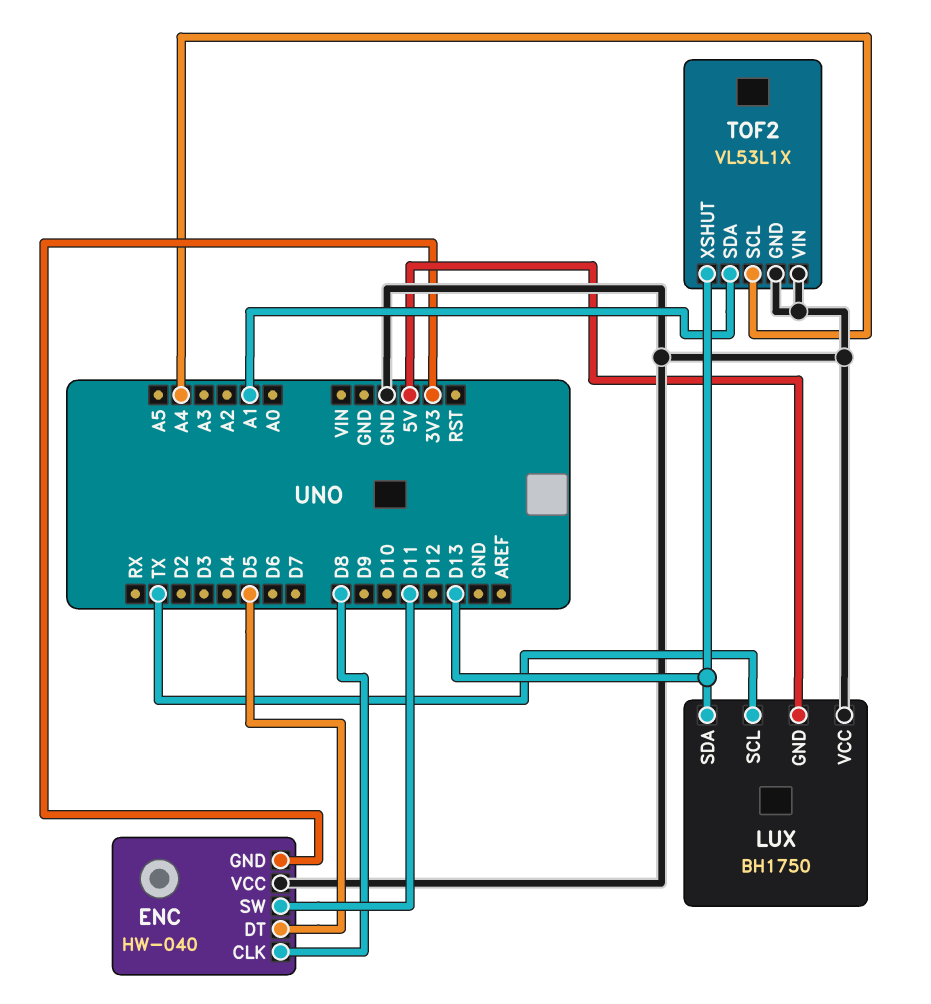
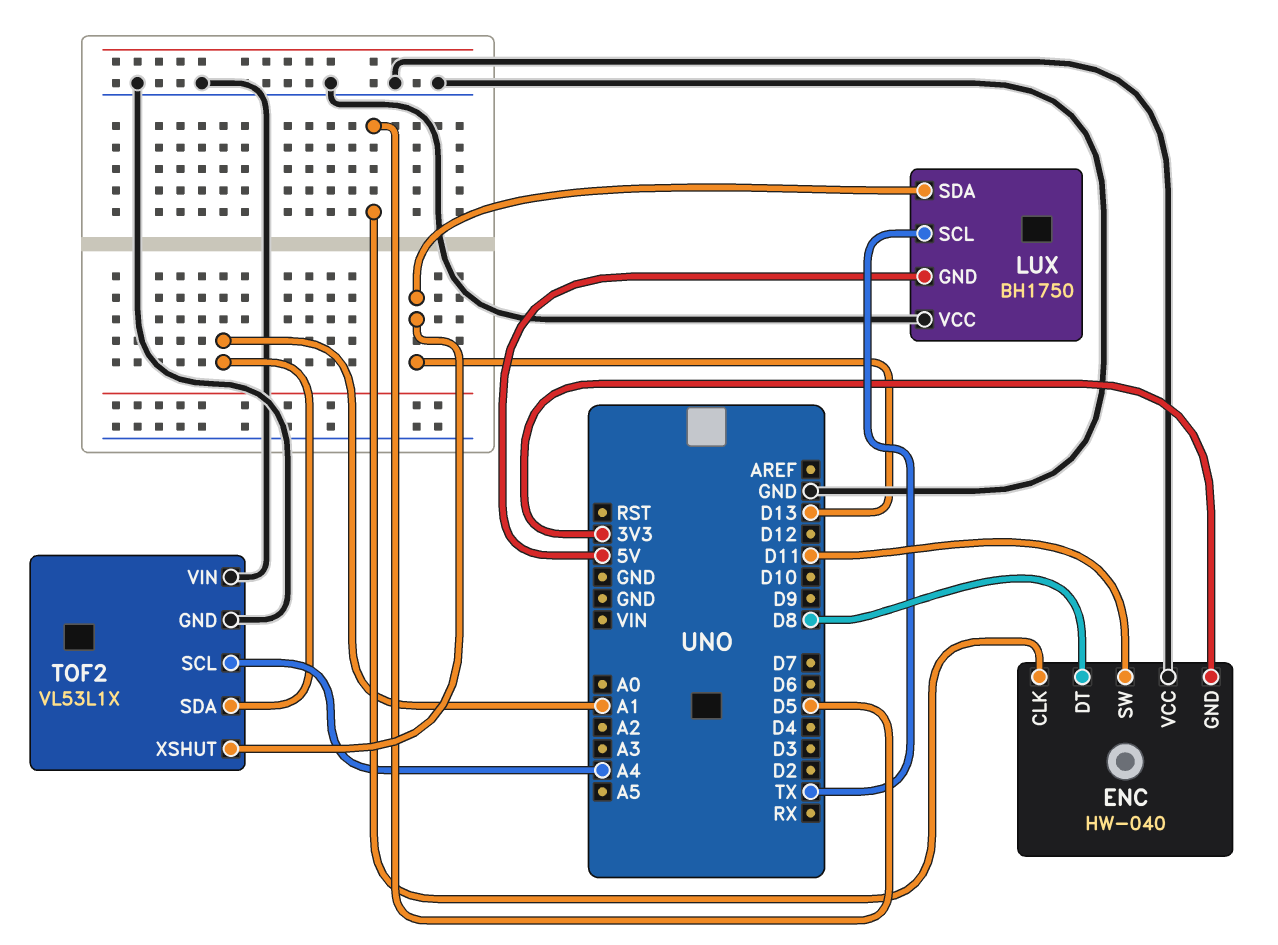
ENC pin CLK: D8 -> D5
ENC pin DT: D5 -> D8

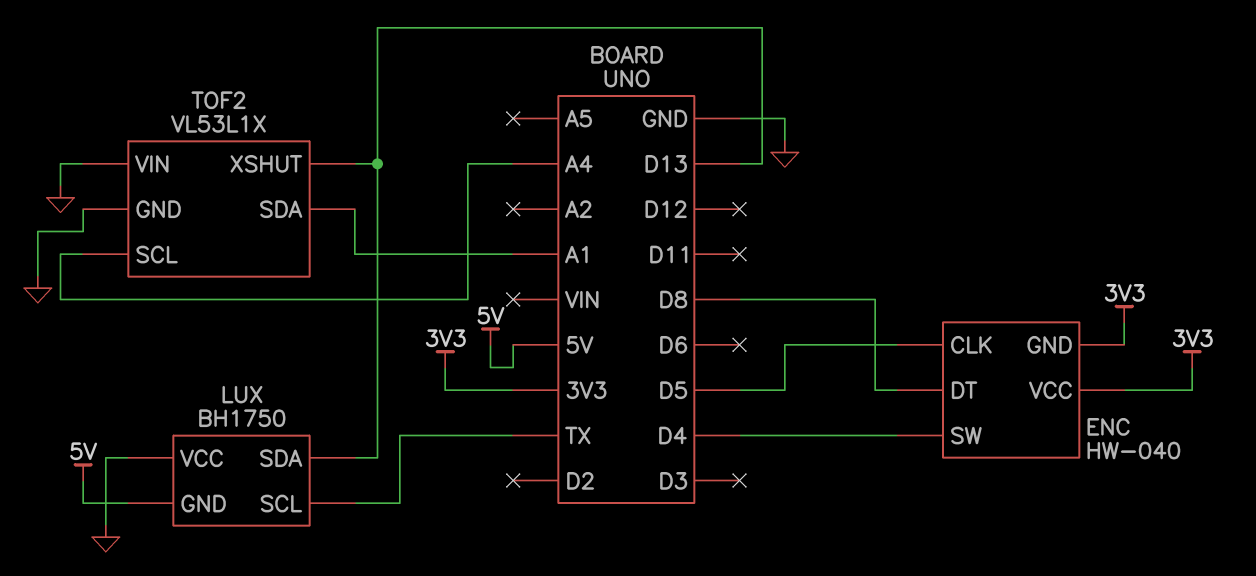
ENC pin SW: D11 -> D4
ENC pin VCC: GND -> 3V3

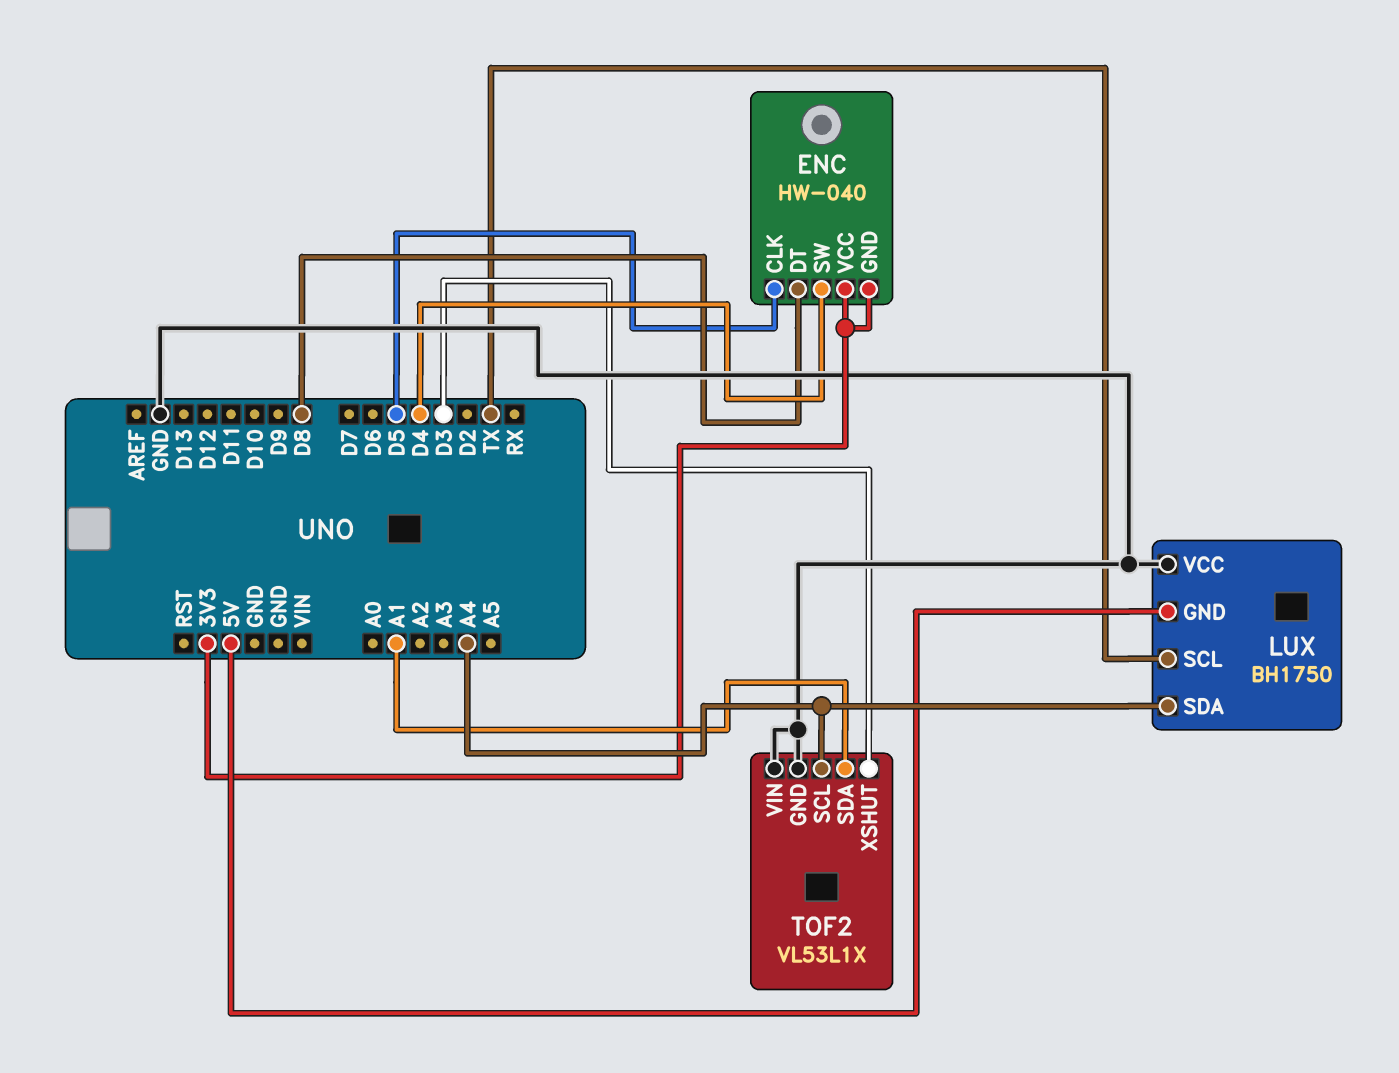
LUX pin SDA: D13 -> A4
TOF2 pin XSHUT: D13 -> D3

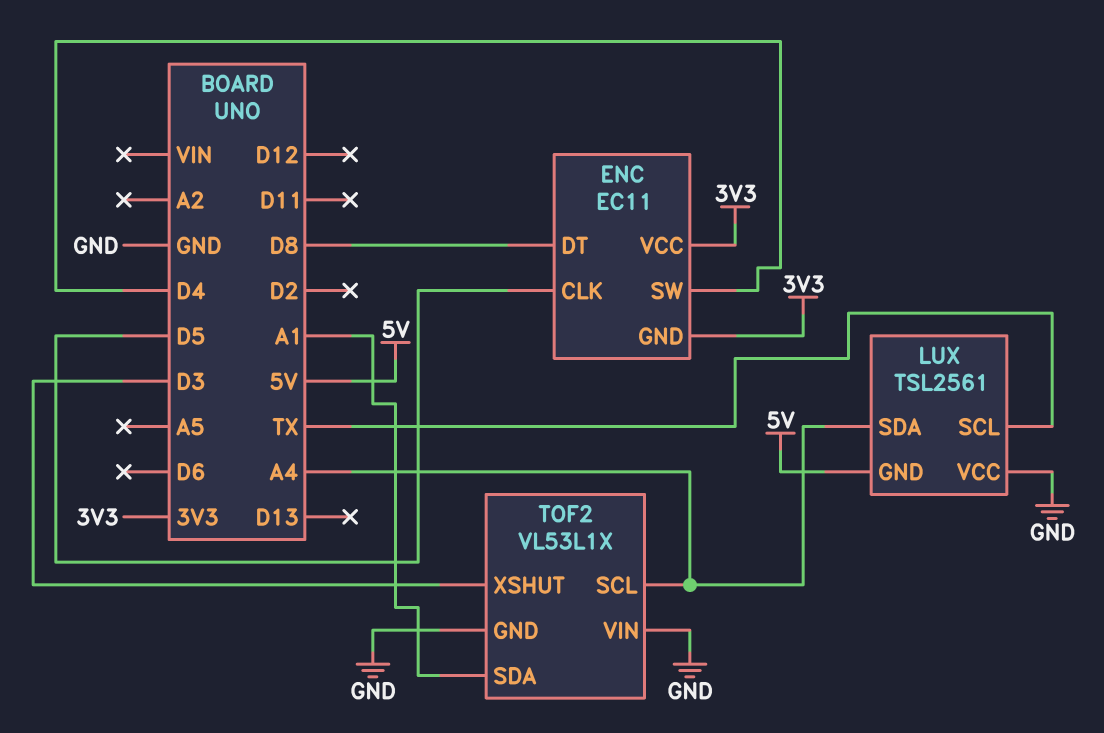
ENC: HW-040 -> EC11
LUX: BH1750 -> TSL2561

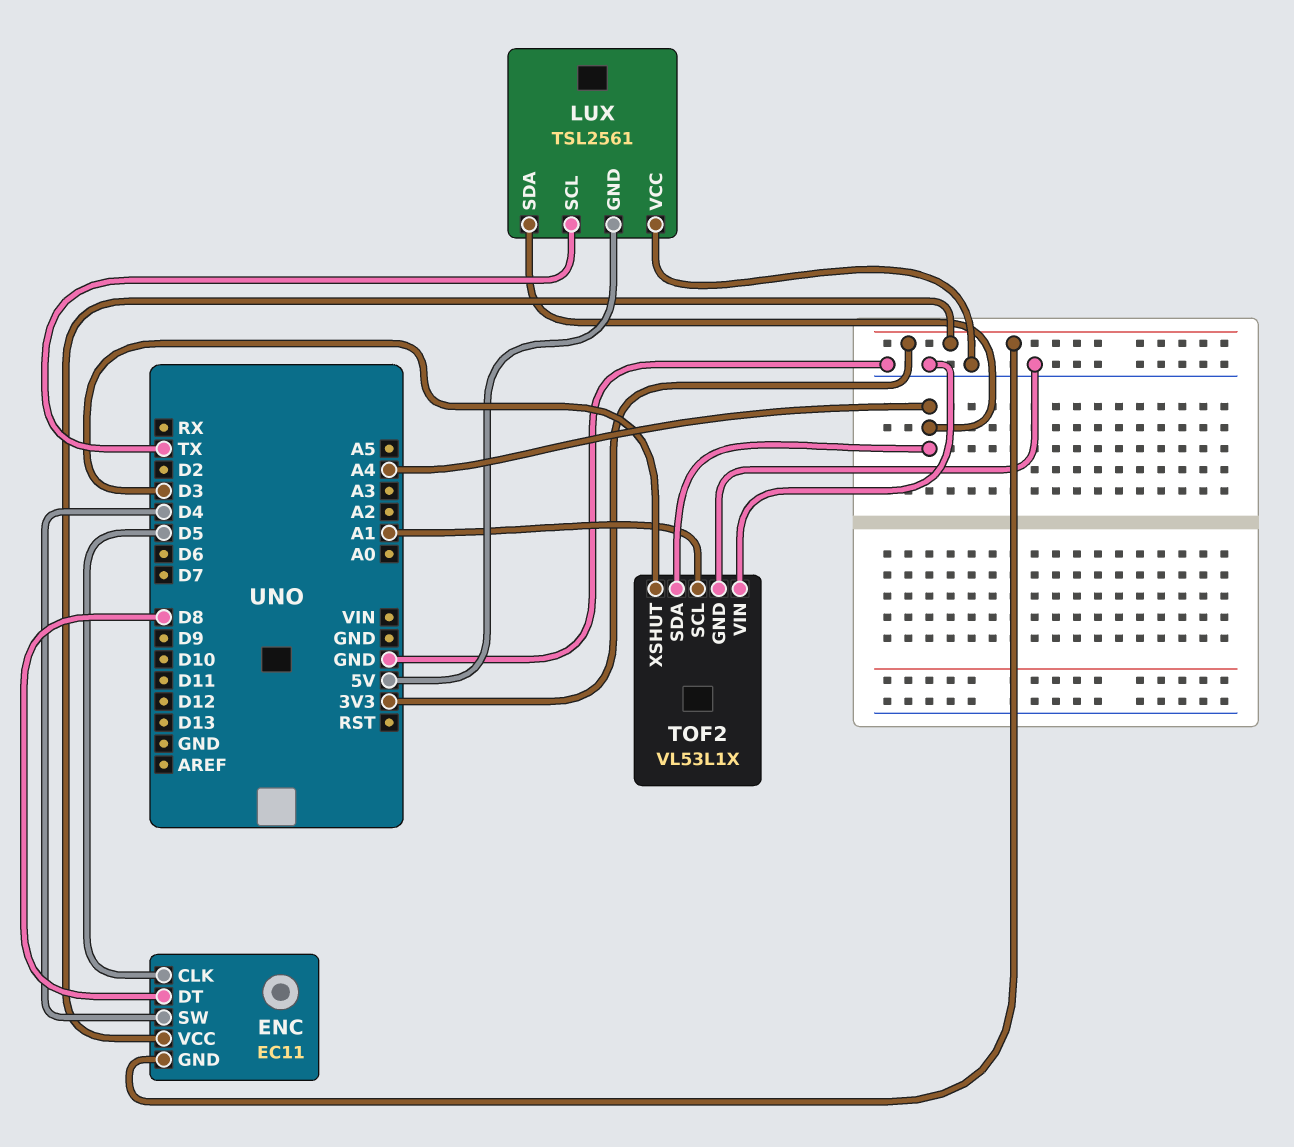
TOF2 pin SCL: A4 -> A1
TOF2 pin SDA: A1 -> A4

